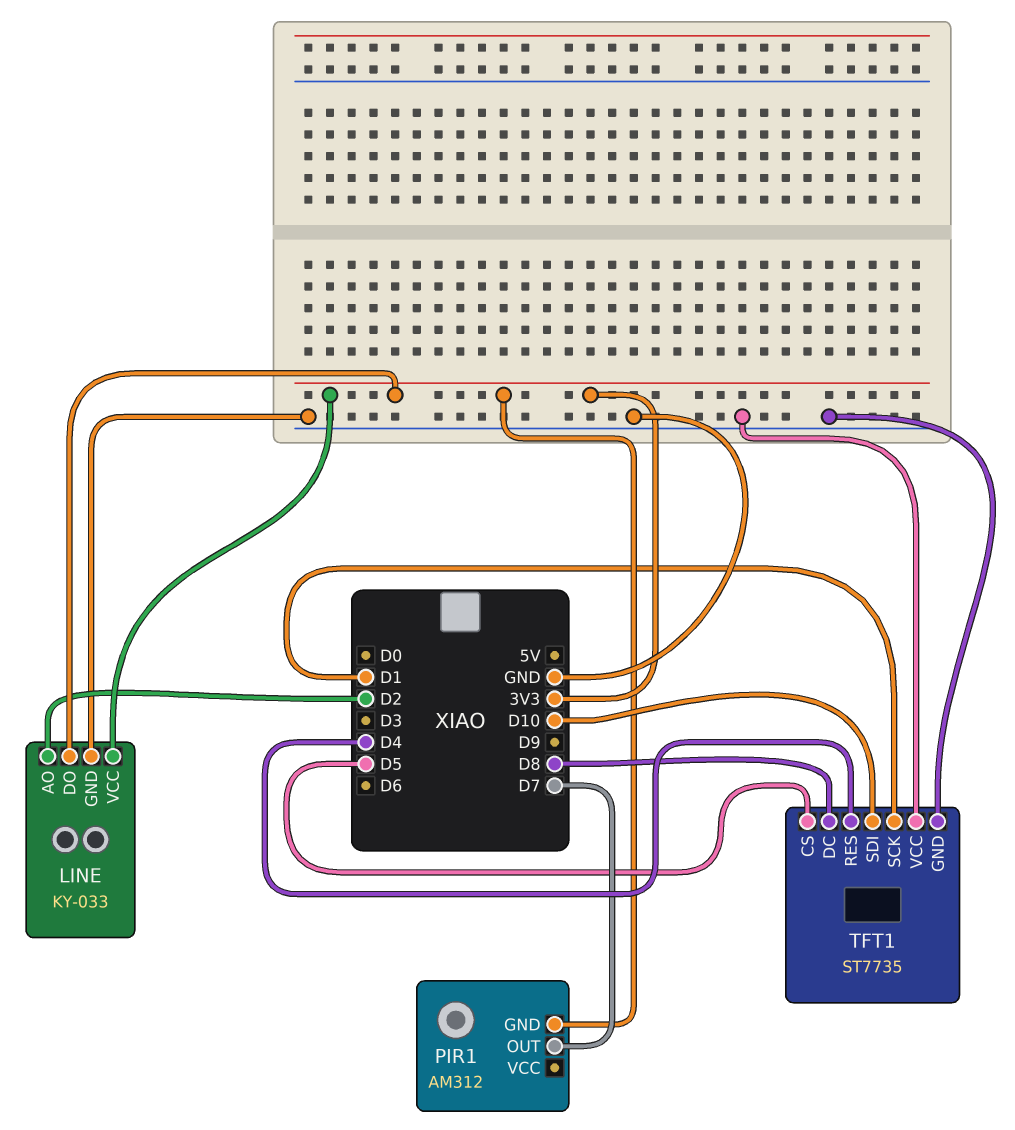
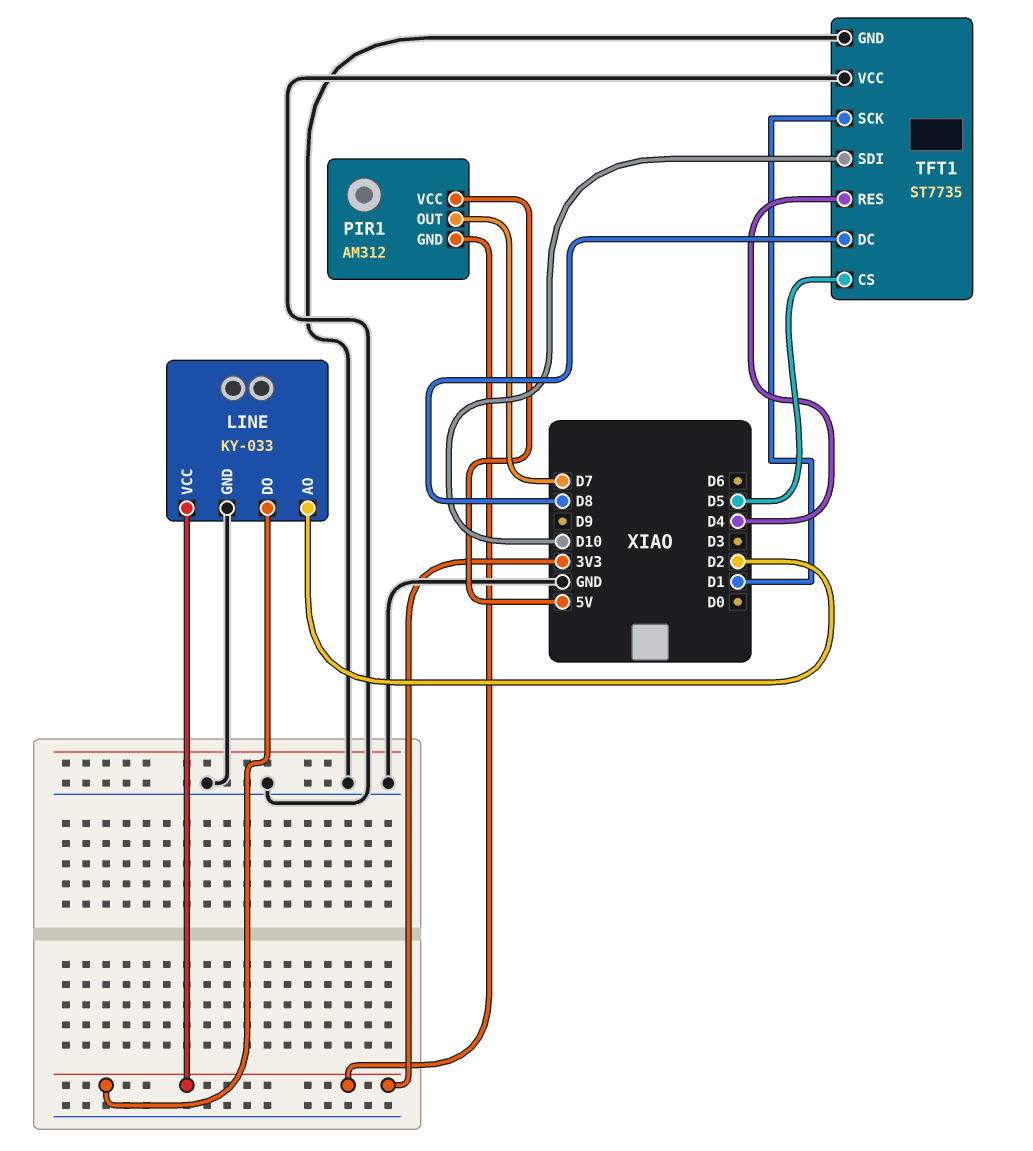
PIR1 pin VCC: none -> 5V

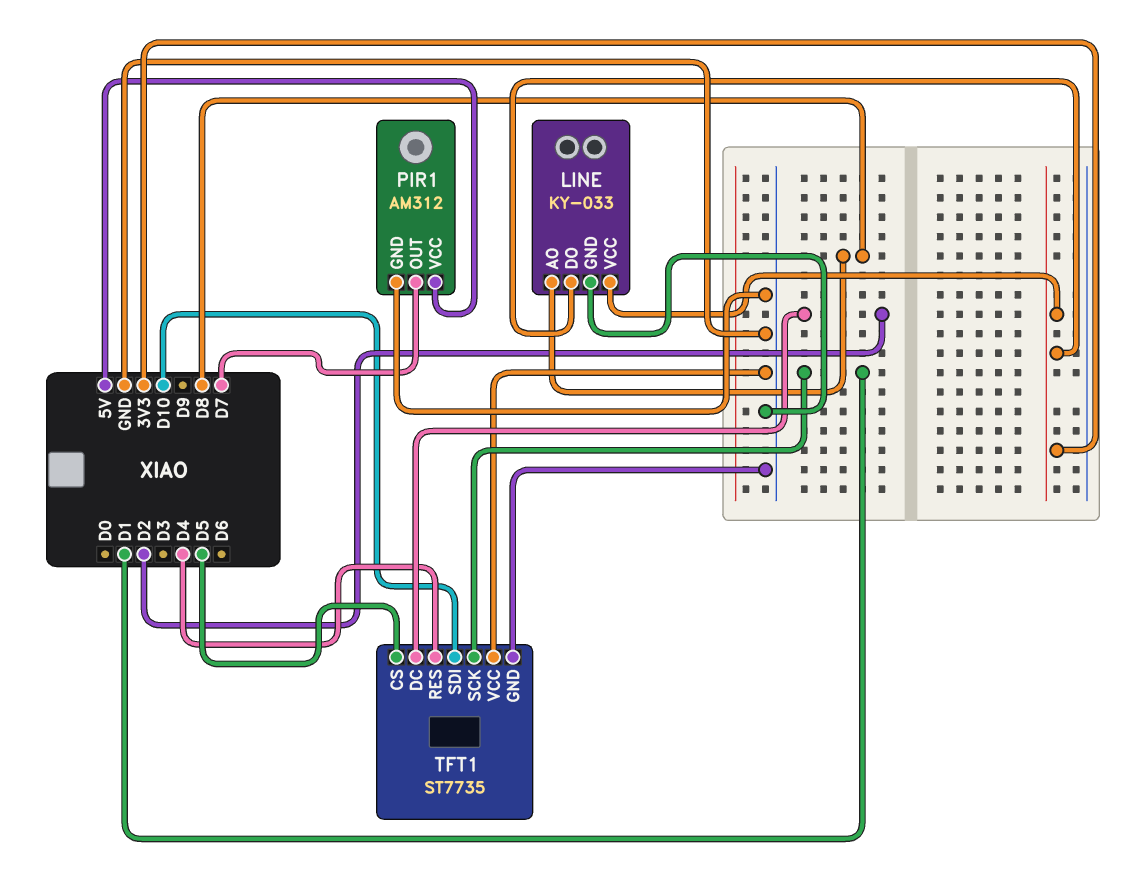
LINE pin AO: D2 -> D8
PIR1 pin GND: 3V3 -> GND
TFT1 pin DC: D8 -> D2

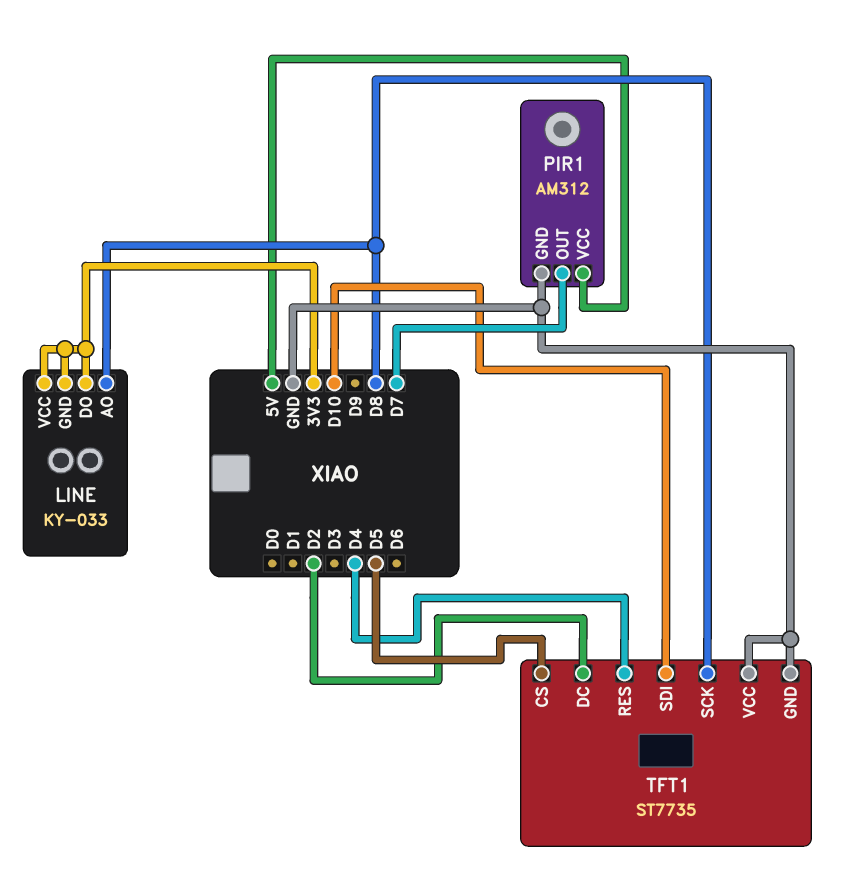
LINE pin GND: GND -> 3V3
TFT1 pin SCK: D1 -> D8

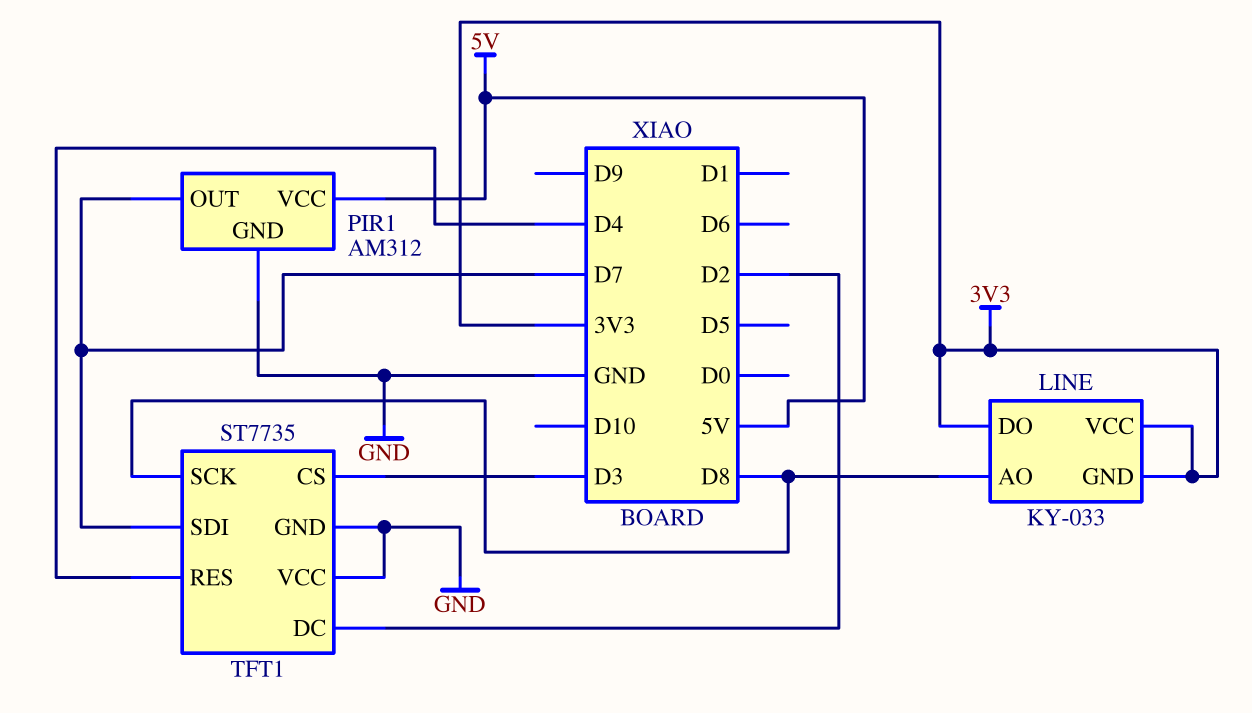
TFT1 pin CS: D5 -> D3
TFT1 pin SDI: D10 -> D7

